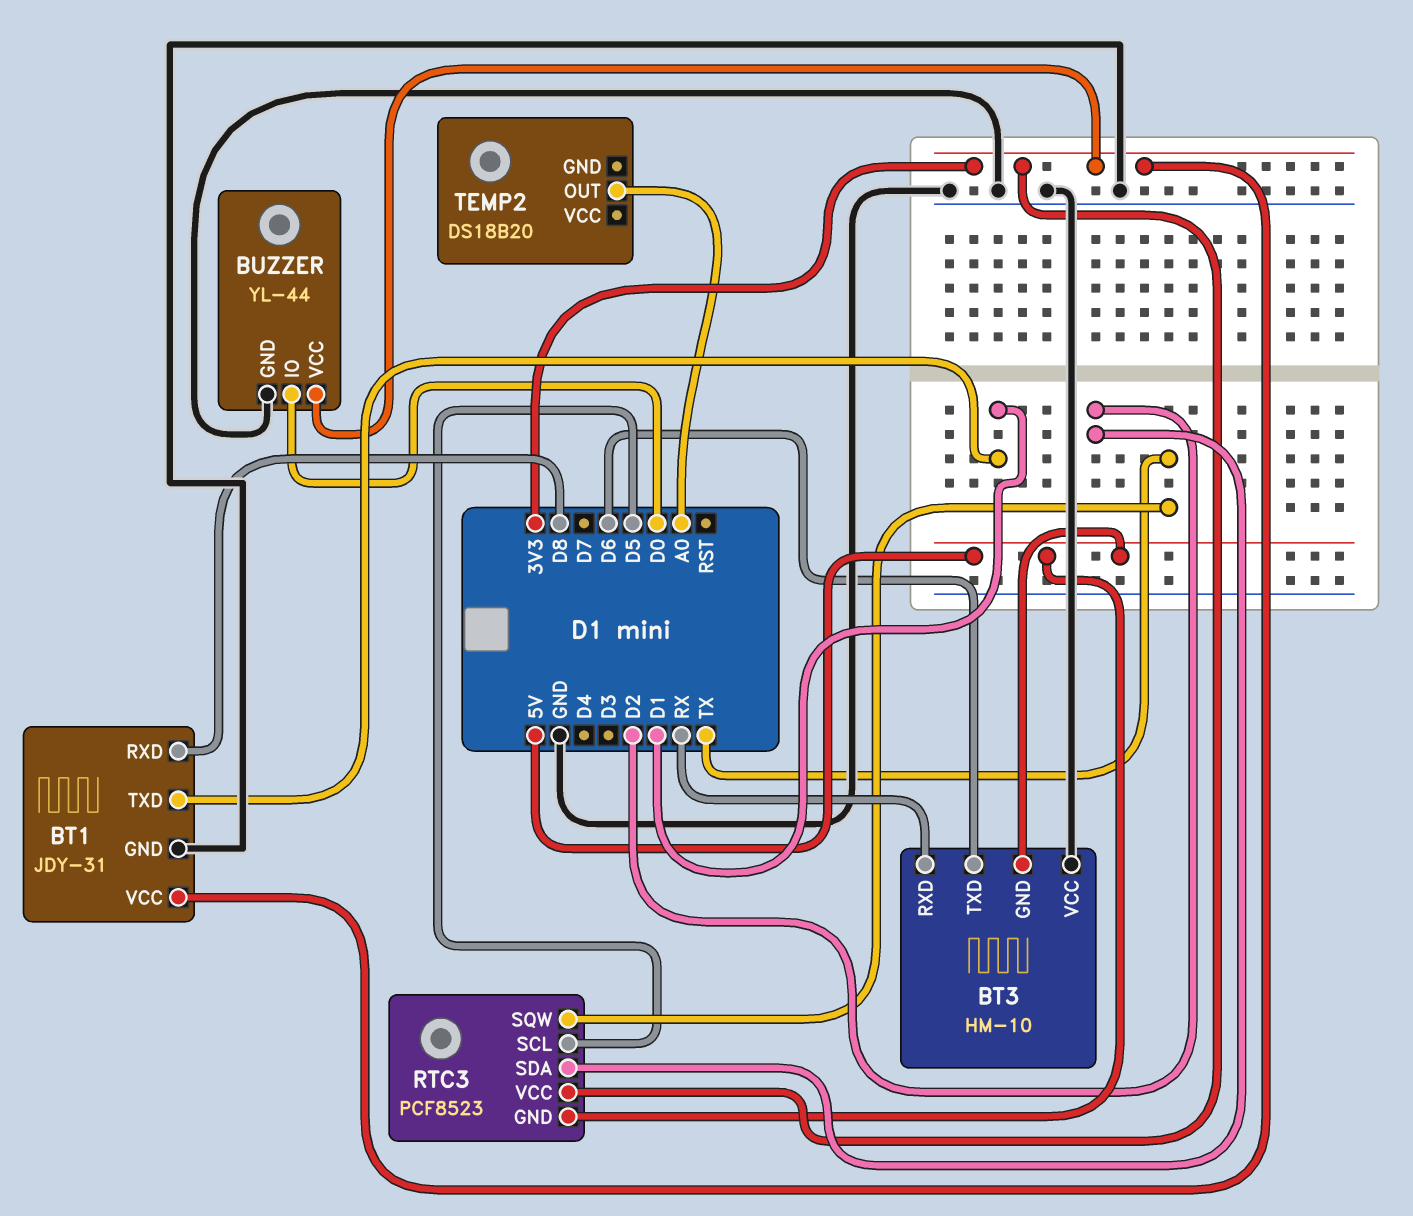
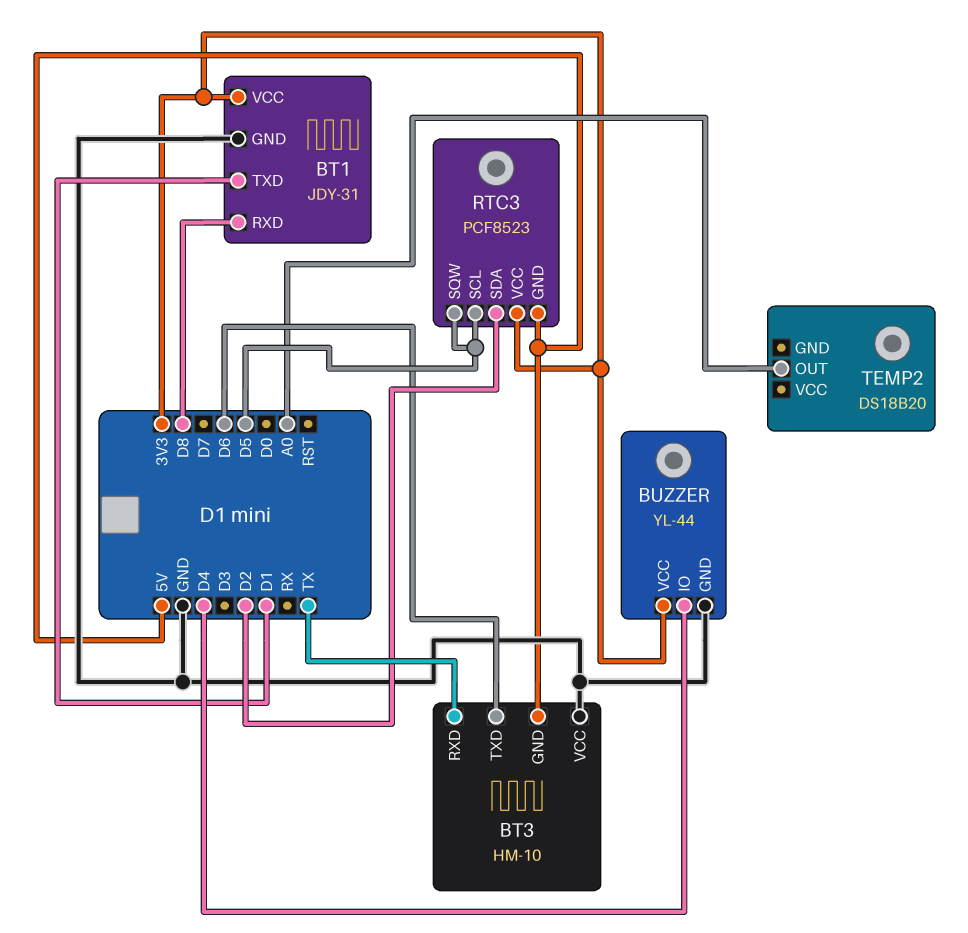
BT3 pin RXD: RX -> TX
BUZZER pin IO: D0 -> D4
RTC3 pin SQW: TX -> D5

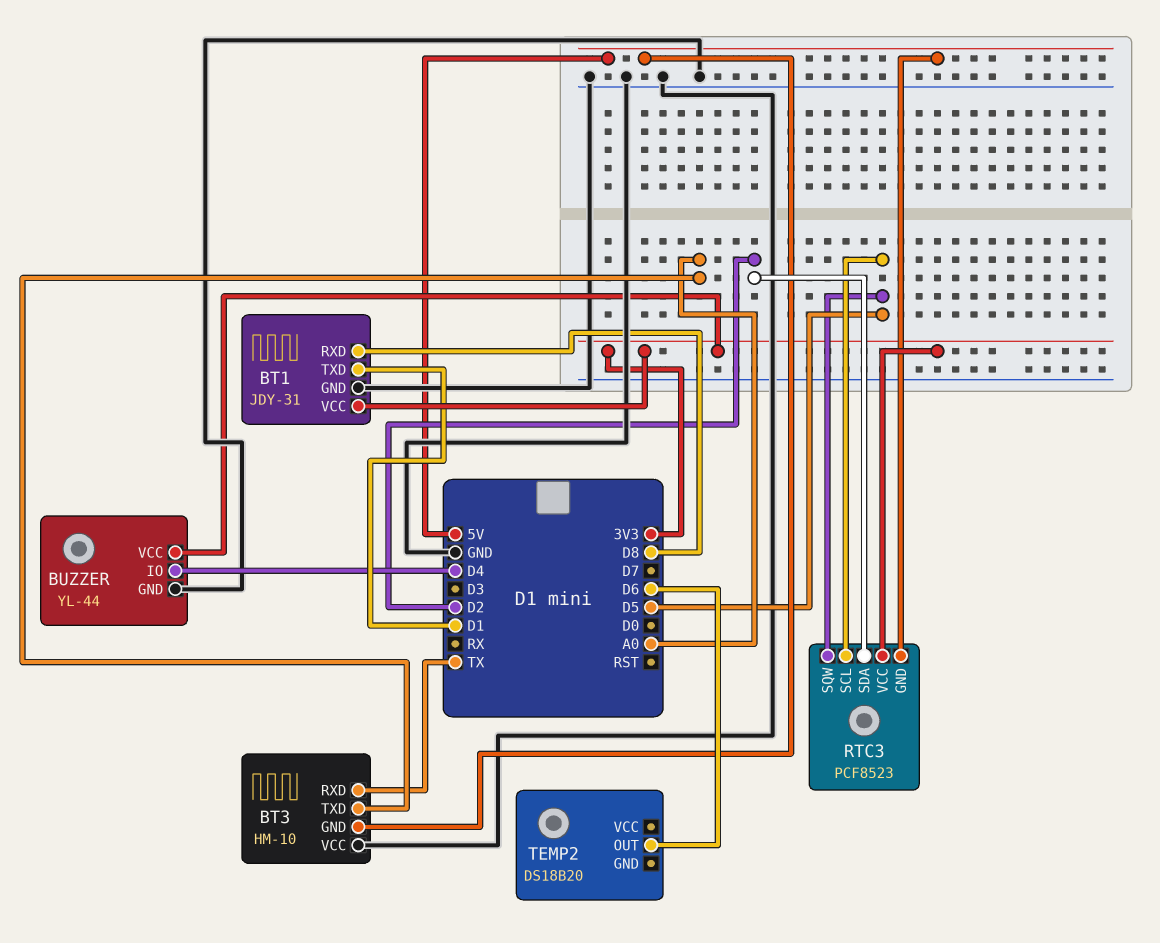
BT3 pin TXD: D6 -> A0
TEMP2 pin OUT: A0 -> D6

